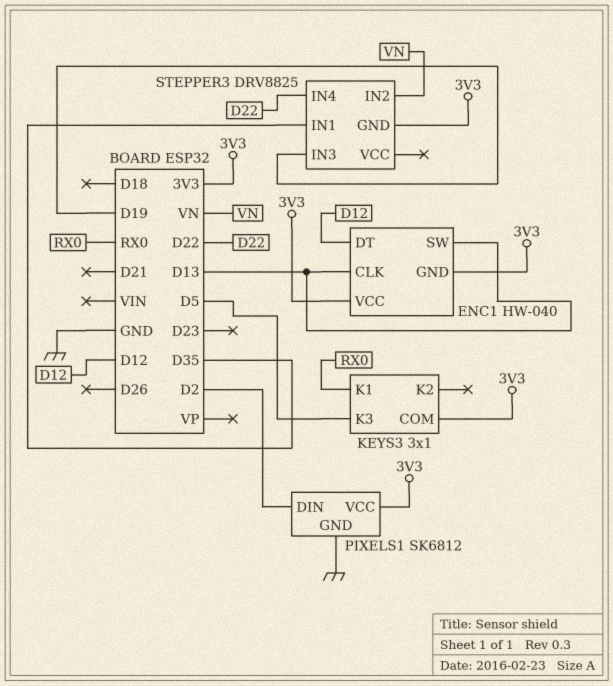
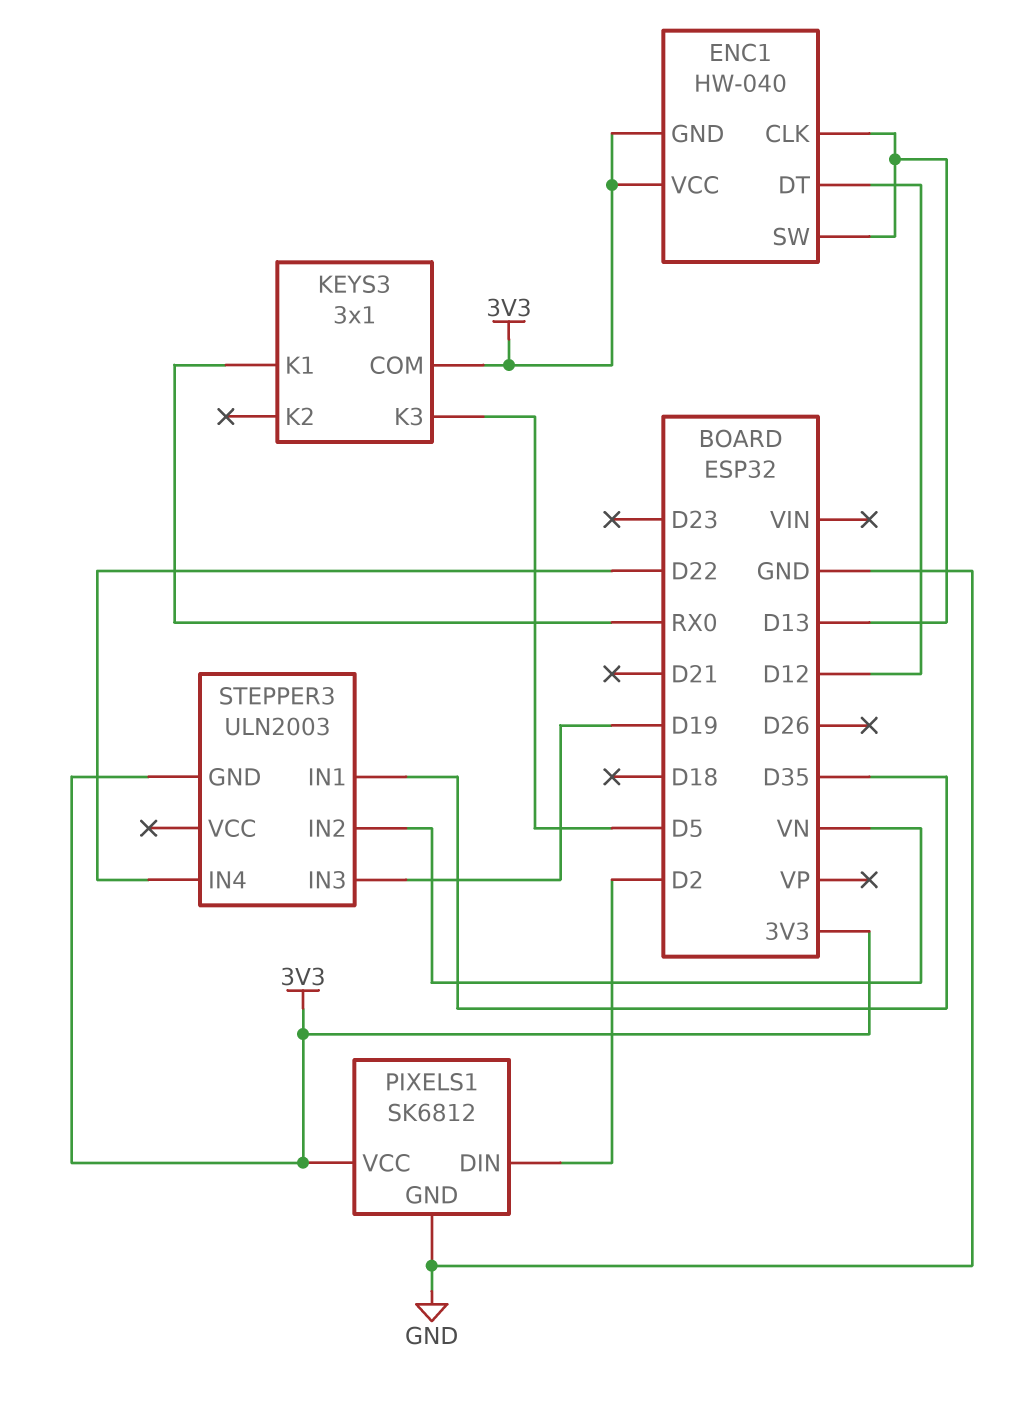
STEPPER3: DRV8825 -> ULN2003

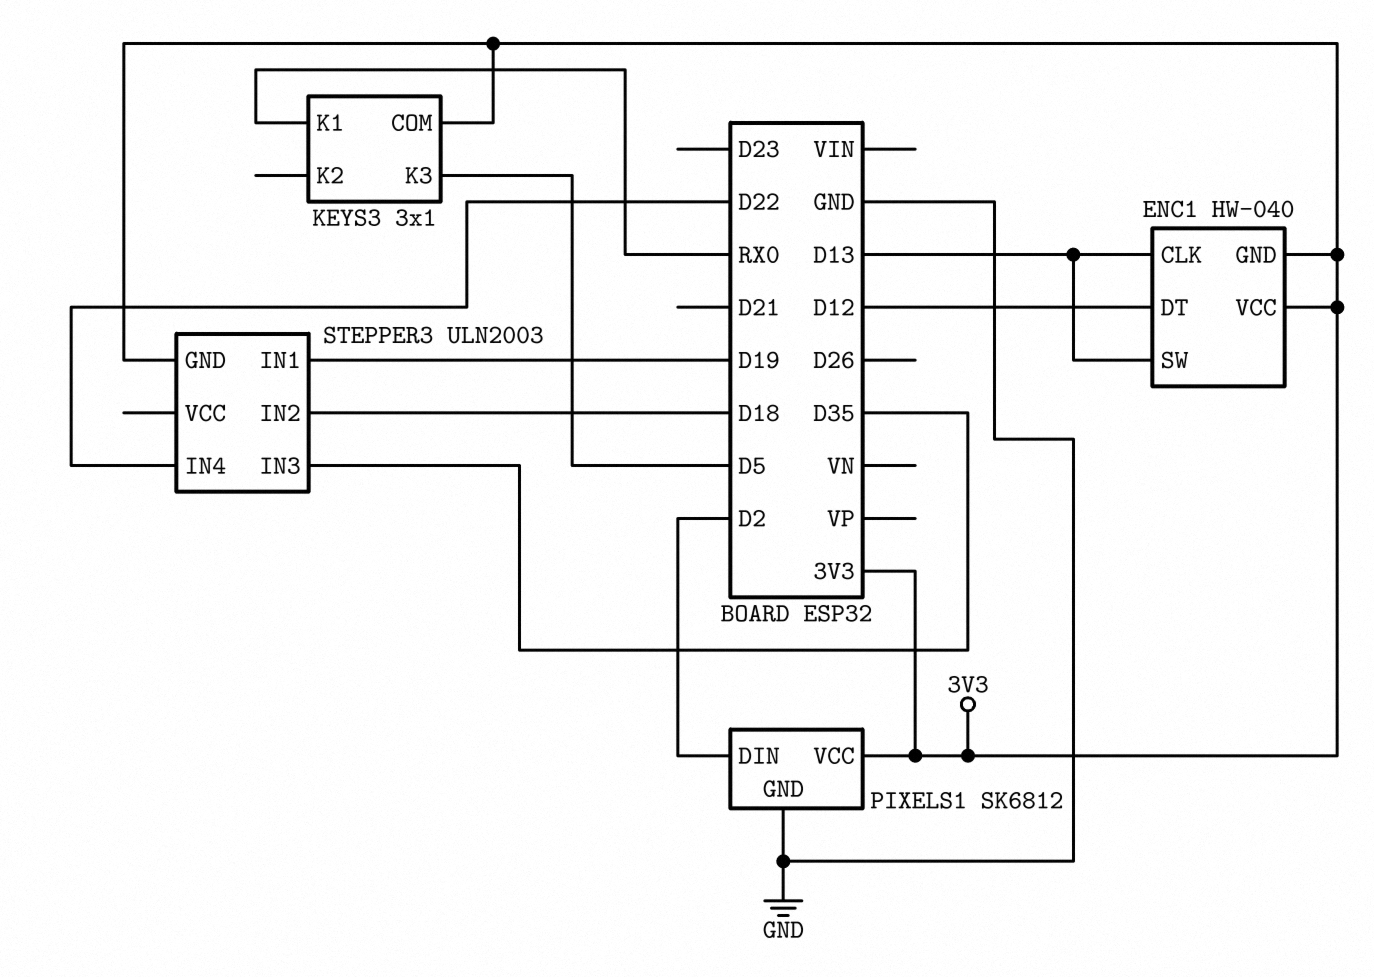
STEPPER3 pin IN1: D35 -> D19
STEPPER3 pin IN2: VN -> D18
STEPPER3 pin IN3: D19 -> D35

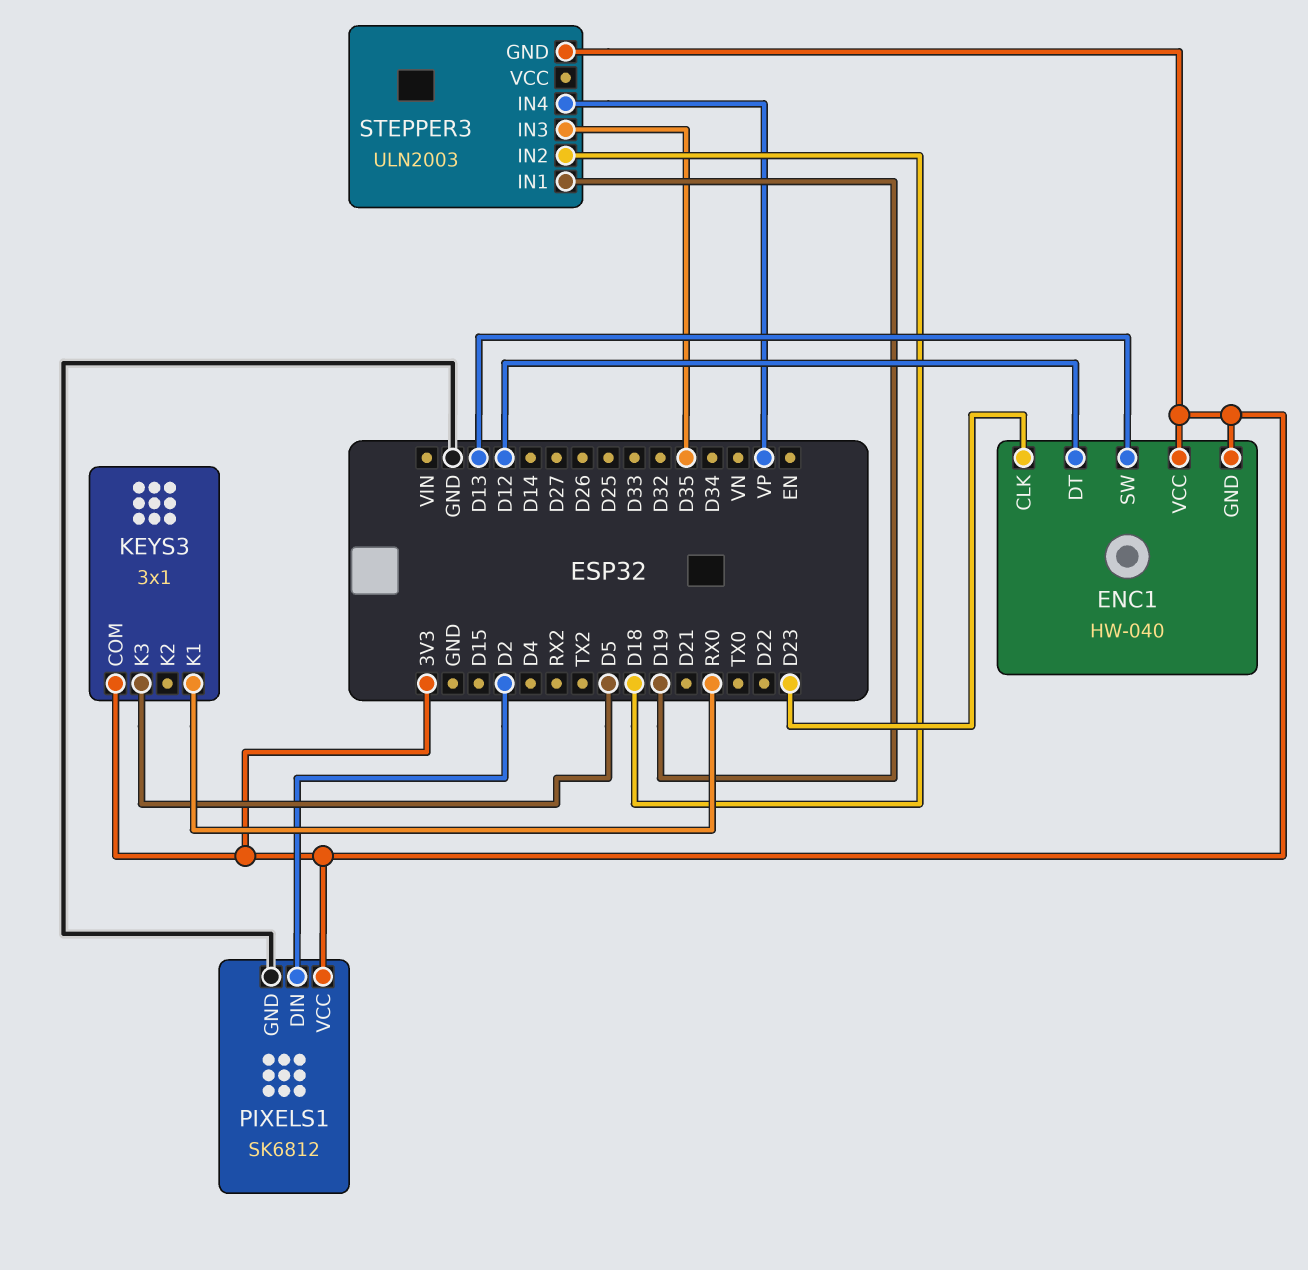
ENC1 pin CLK: D13 -> D23
STEPPER3 pin IN4: D22 -> VP

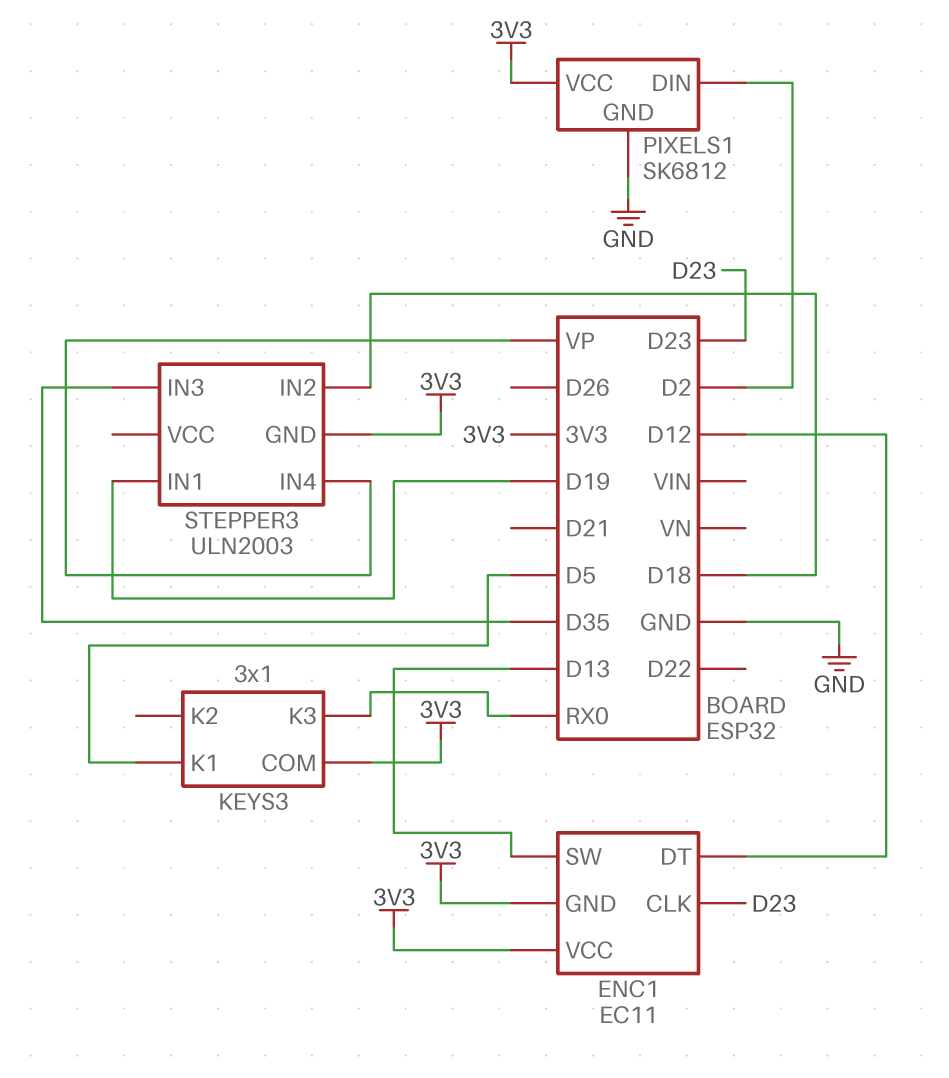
ENC1: HW-040 -> EC11
KEYS3 pin K1: RX0 -> D5
KEYS3 pin K3: D5 -> RX0

